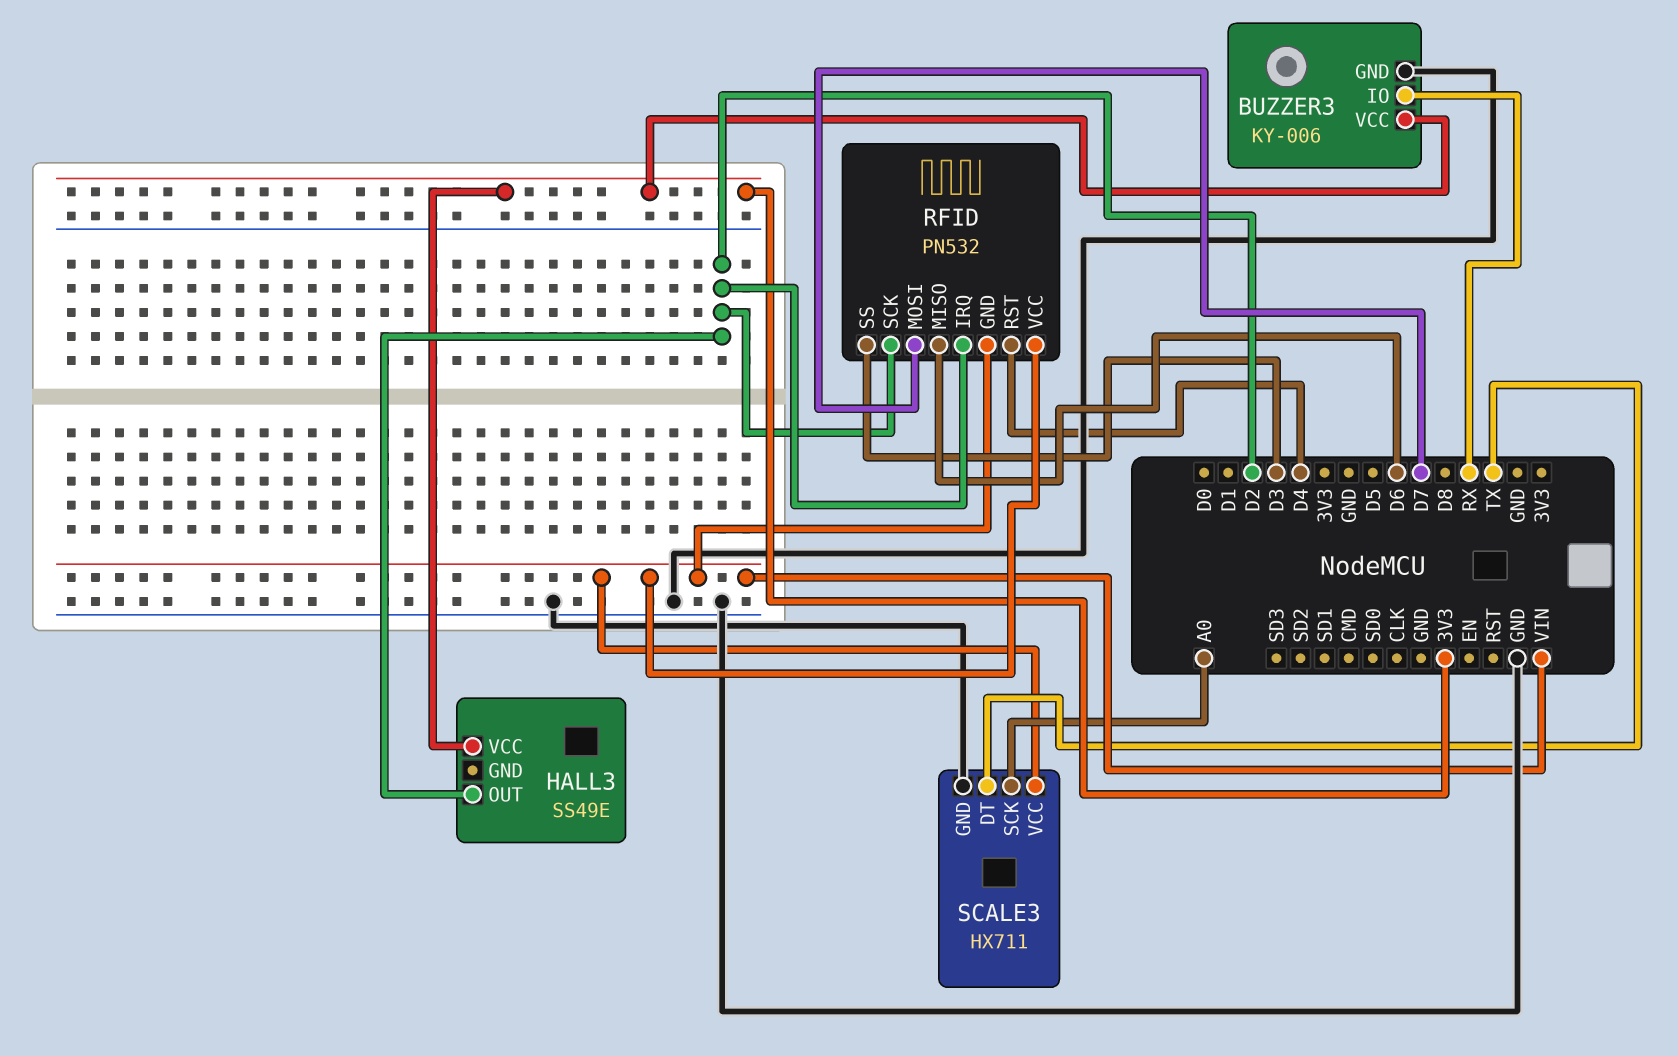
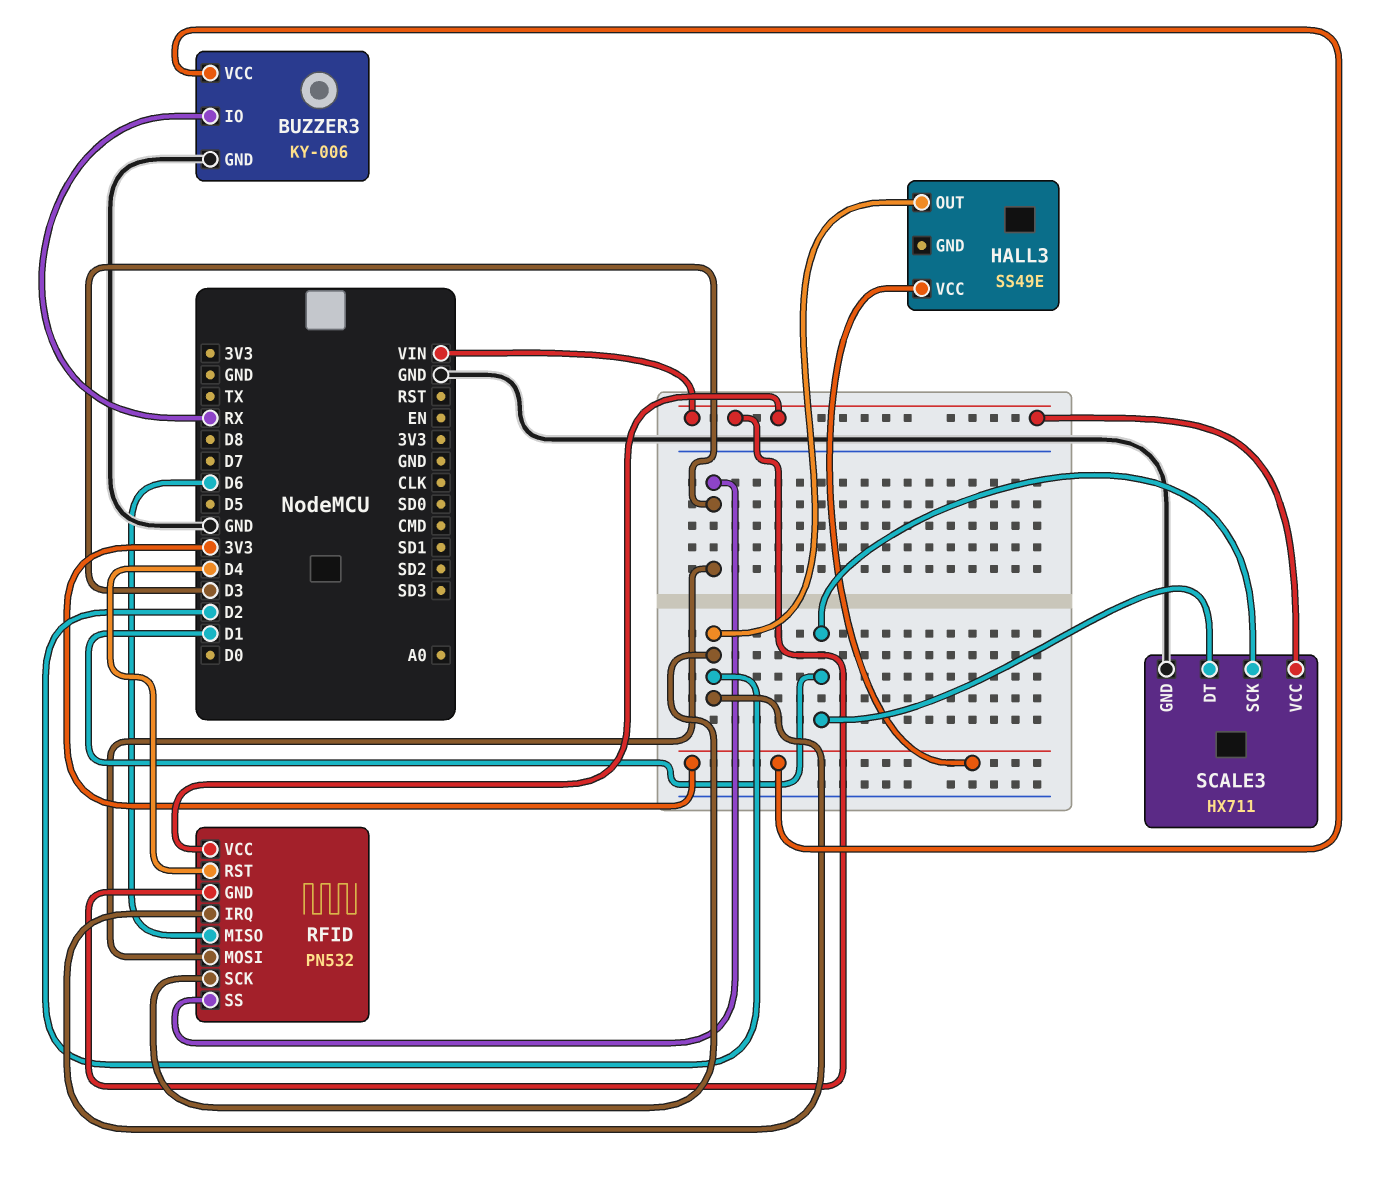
RFID pin MOSI: D7 -> D3
SCALE3 pin DT: TX -> D1
SCALE3 pin SCK: A0 -> D1

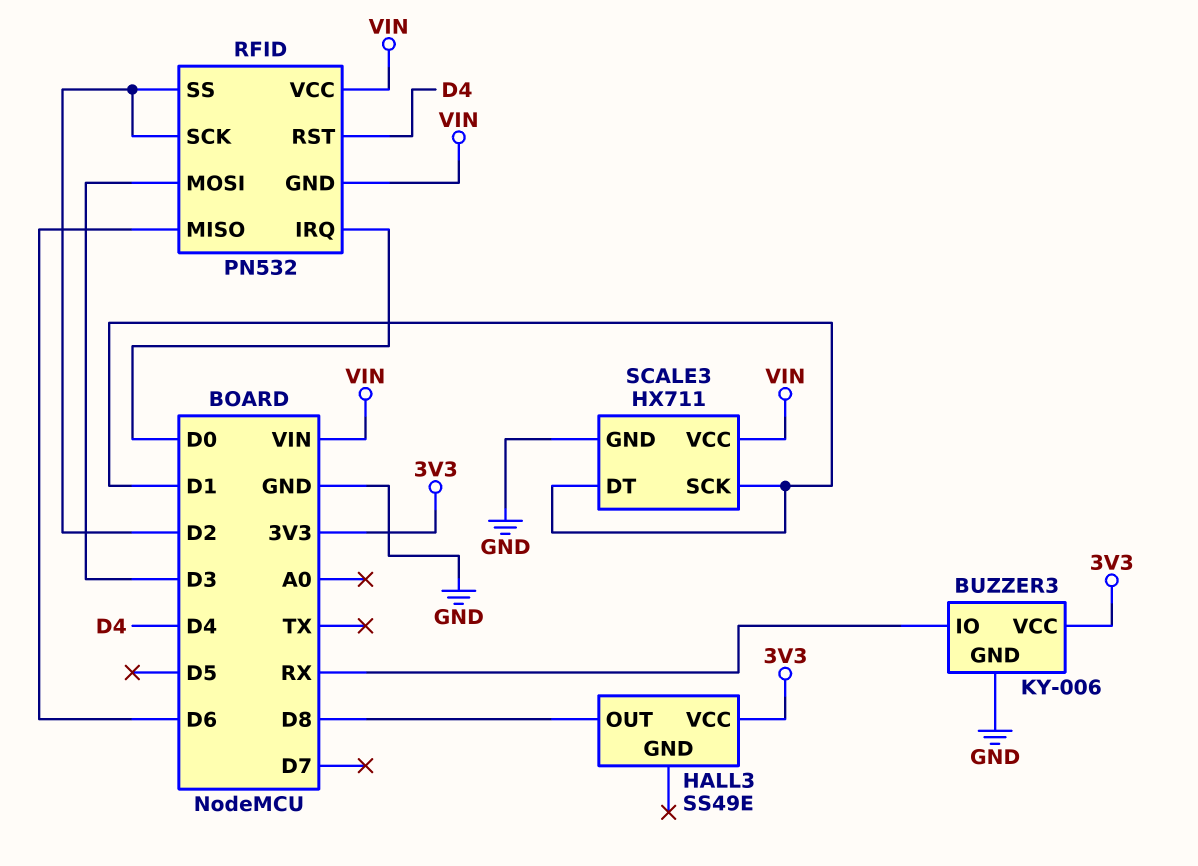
HALL3 pin OUT: D2 -> D8
RFID pin IRQ: D2 -> D0
RFID pin SS: D3 -> D2

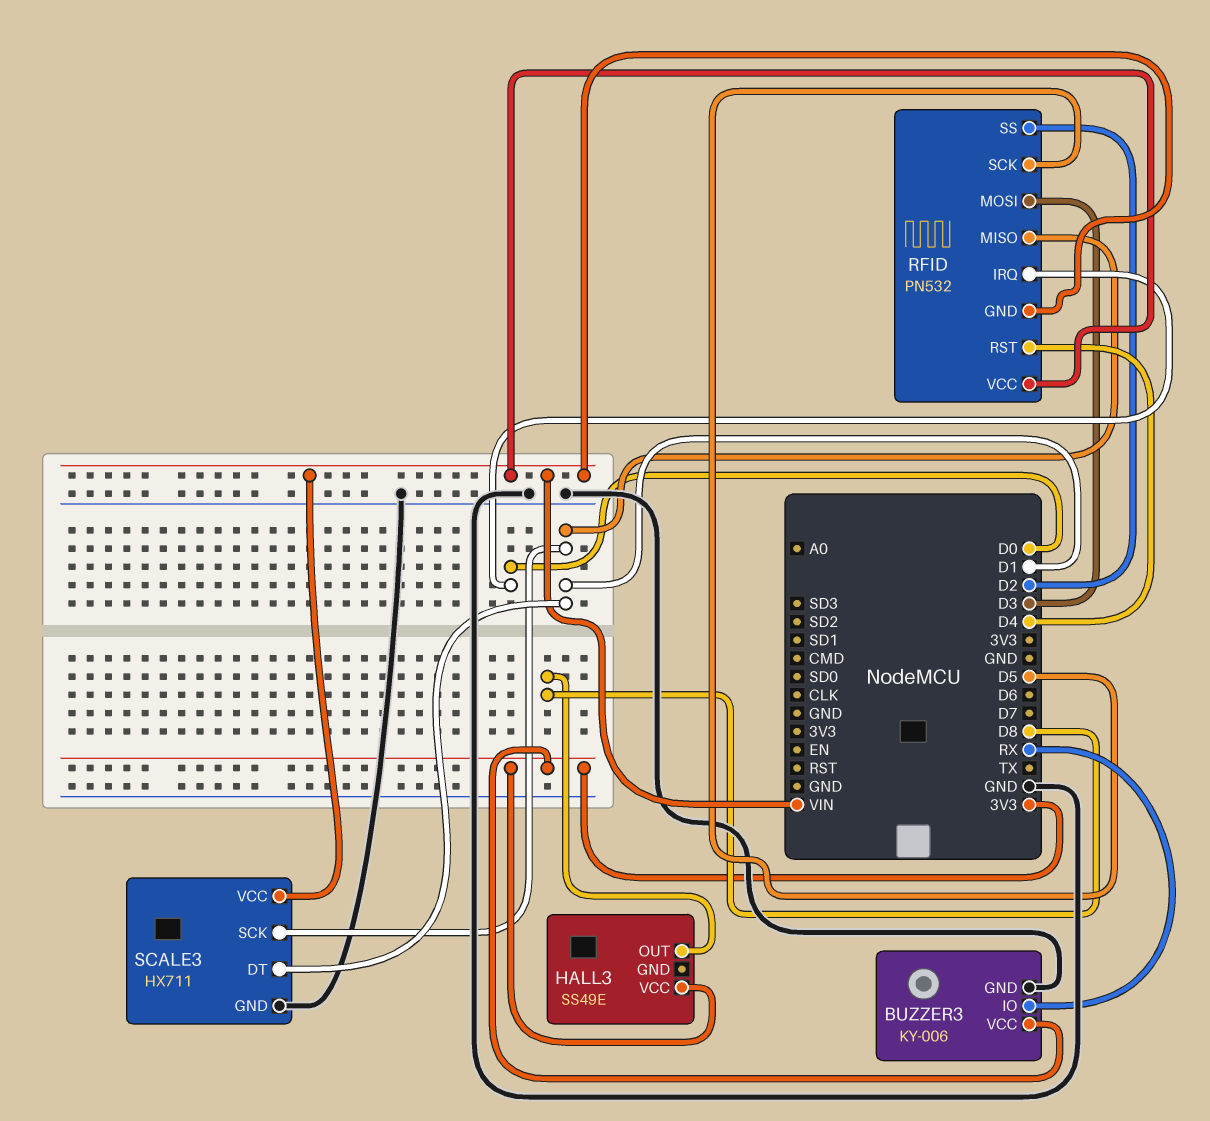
RFID pin MISO: D6 -> D1
RFID pin SCK: D2 -> D5

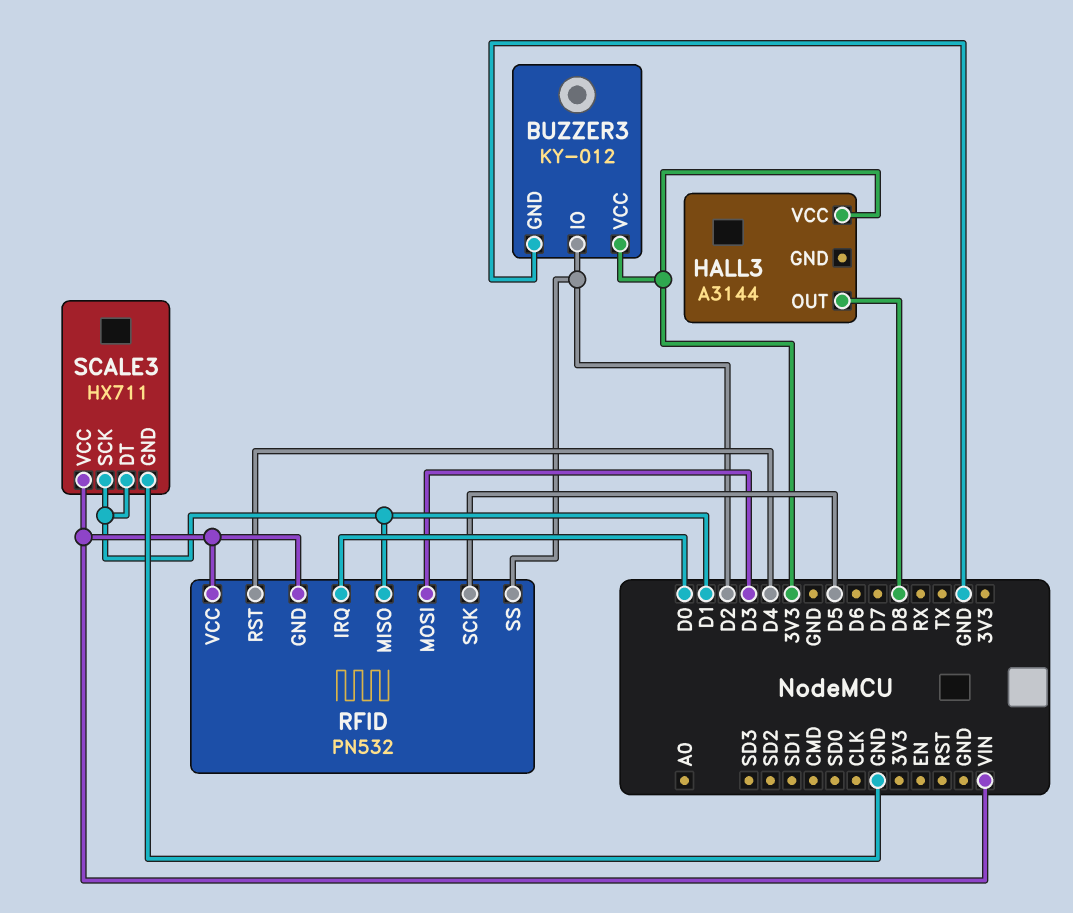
BUZZER3: KY-006 -> KY-012
BUZZER3 pin IO: RX -> D2
HALL3: SS49E -> A3144

